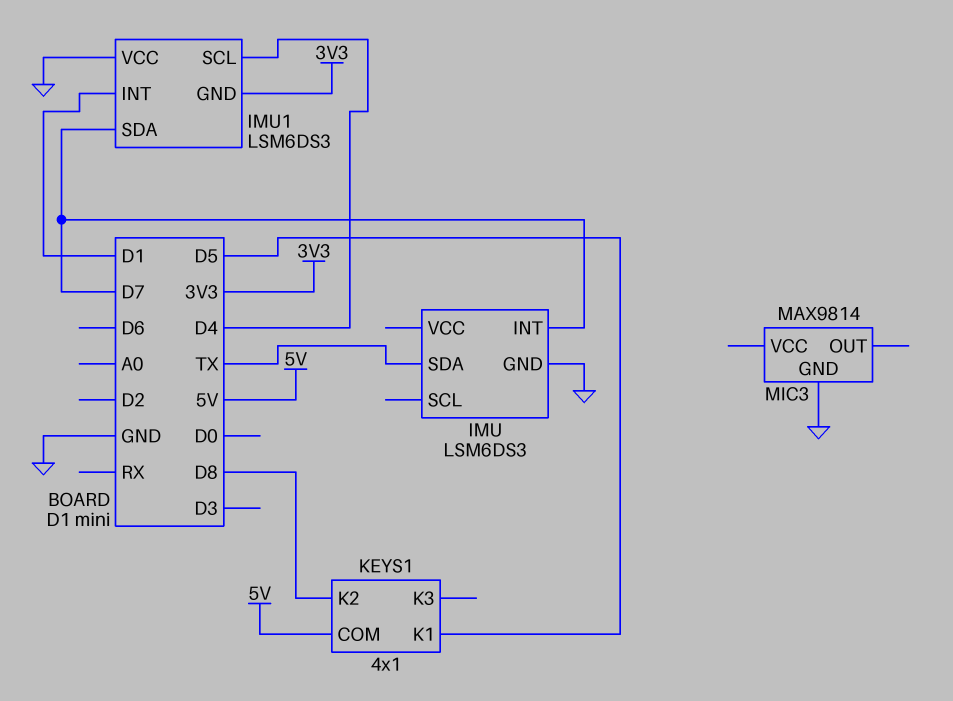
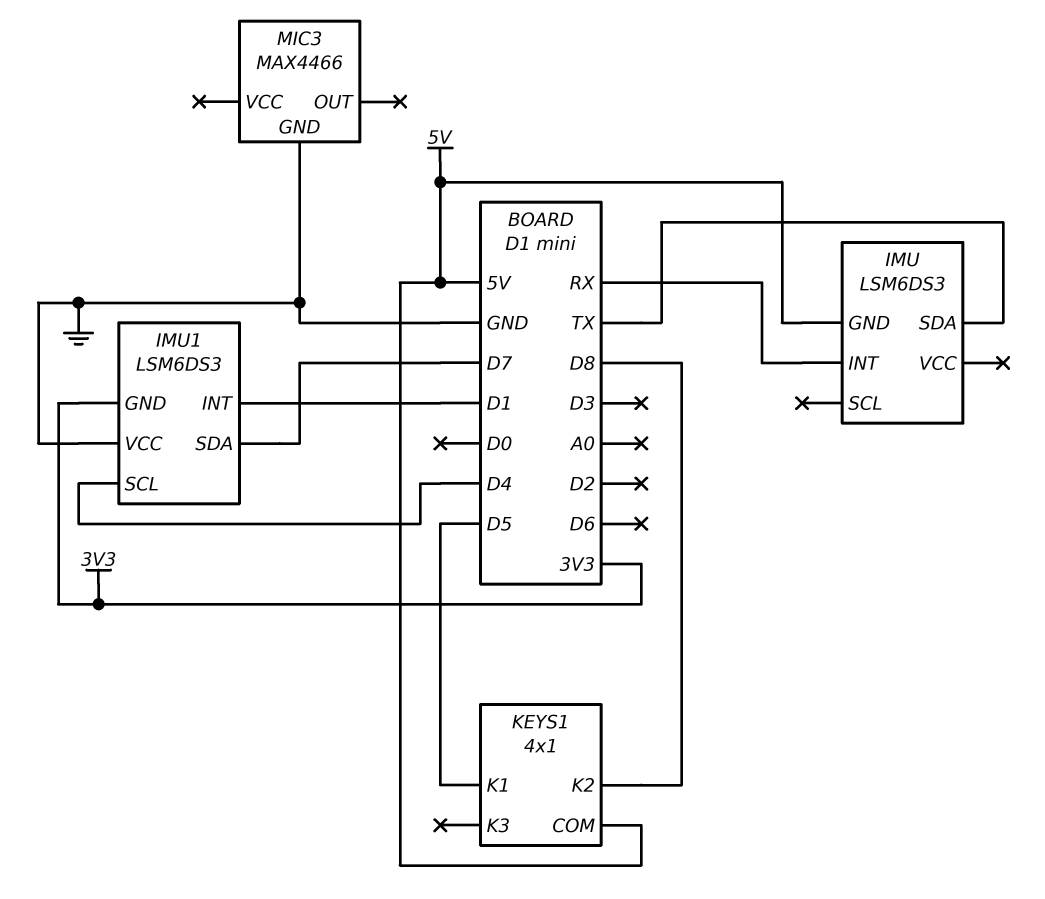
IMU pin GND: GND -> 5V
IMU pin INT: D7 -> RX
MIC3: MAX9814 -> MAX4466

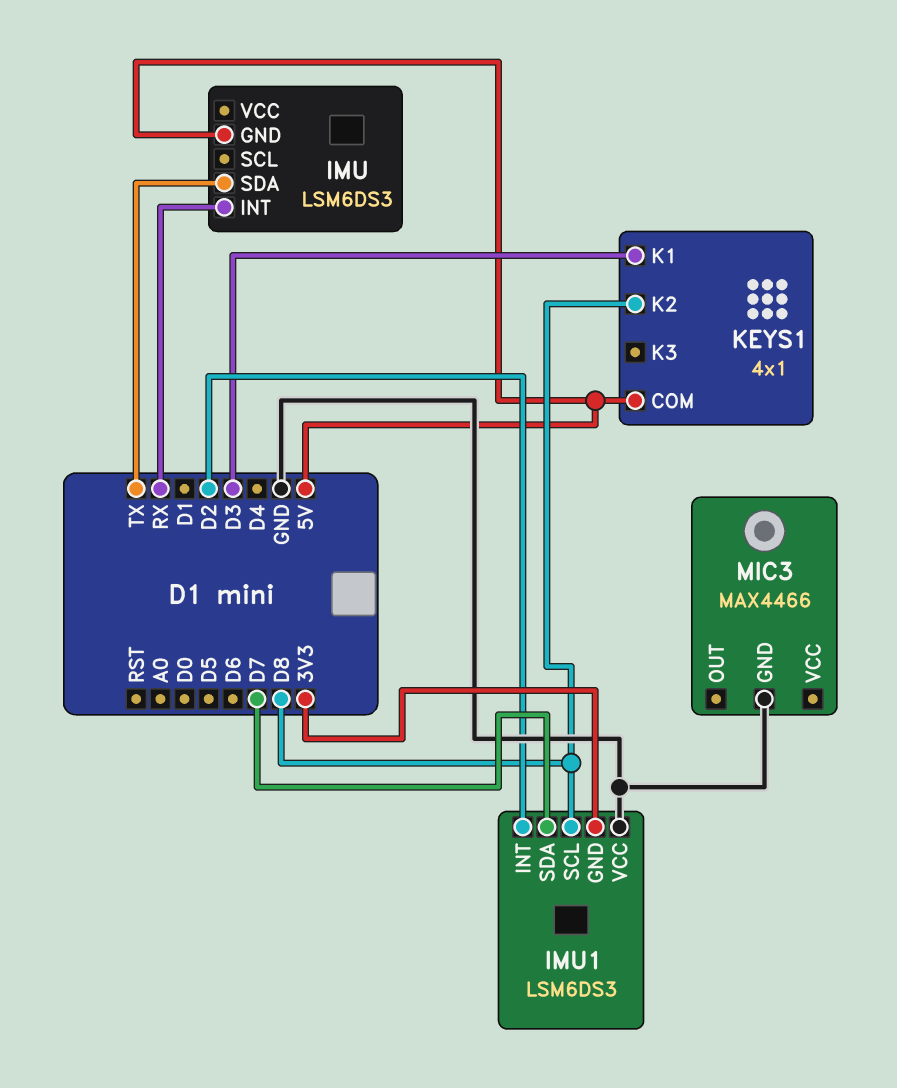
IMU1 pin INT: D1 -> D2
IMU1 pin SCL: D4 -> D8
KEYS1 pin K1: D5 -> D3

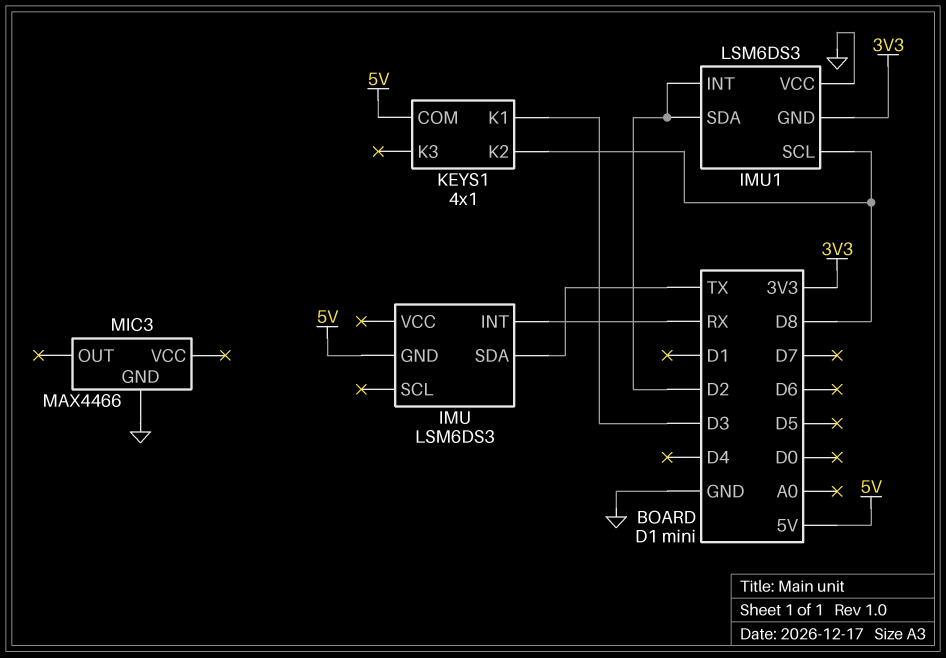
IMU1 pin SDA: D7 -> D2

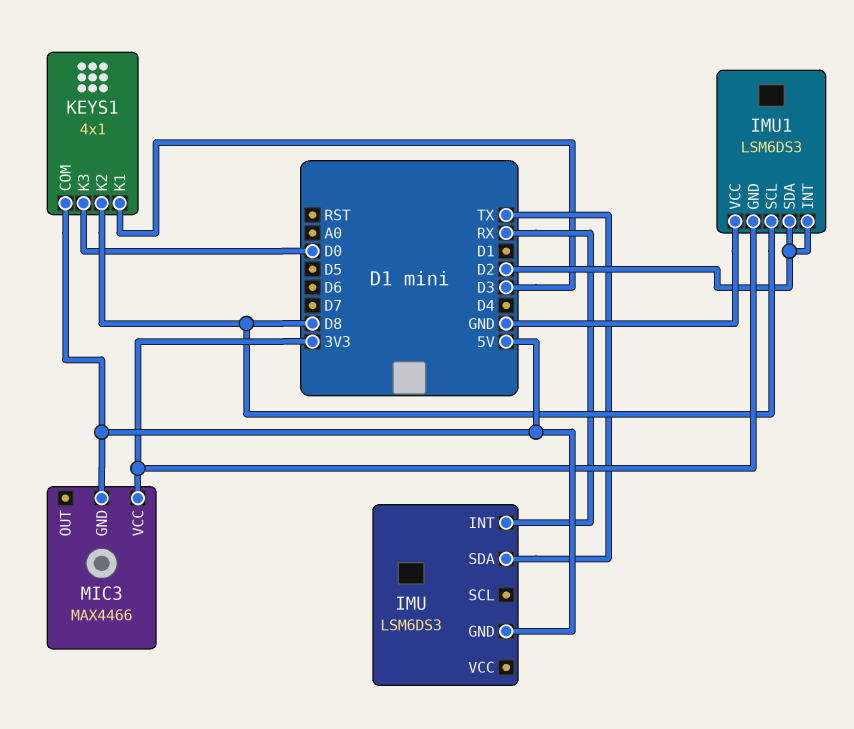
KEYS1 pin K3: none -> D0
MIC3 pin GND: GND -> 5V
MIC3 pin VCC: none -> 3V3

